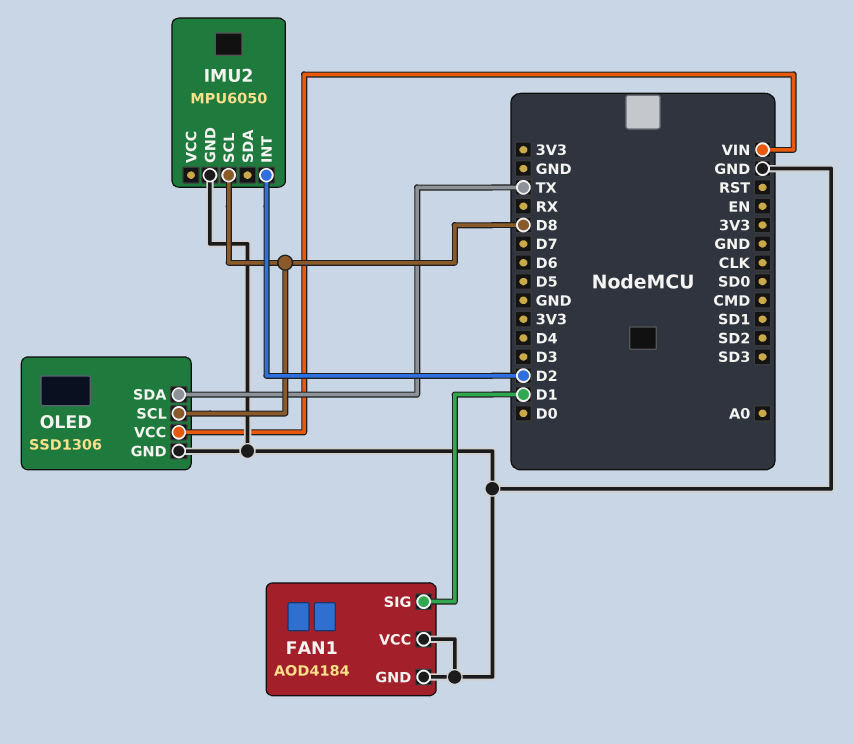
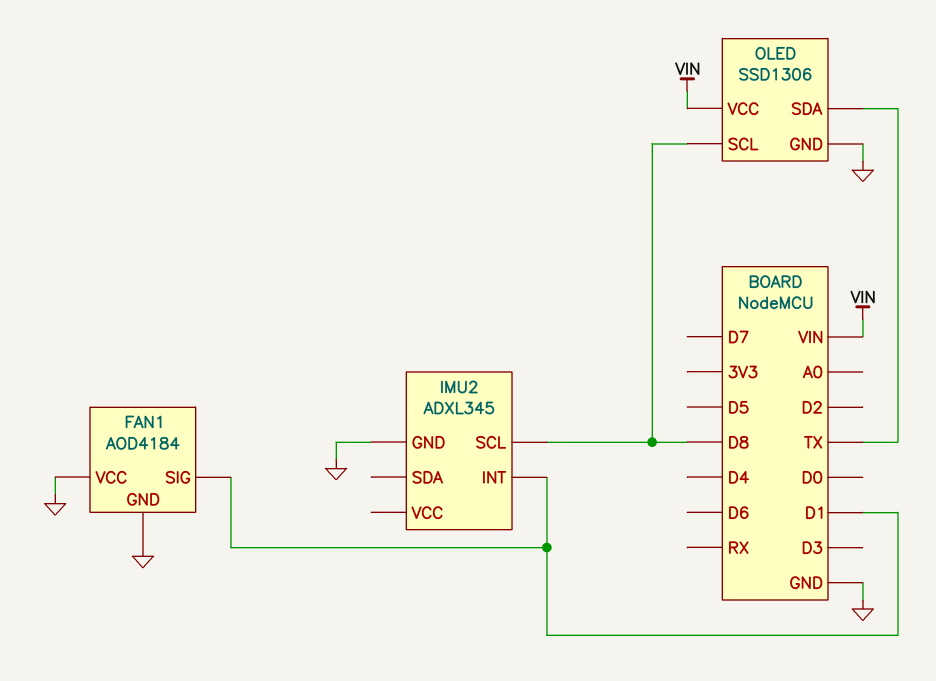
IMU2: MPU6050 -> ADXL345
IMU2 pin INT: D2 -> D1

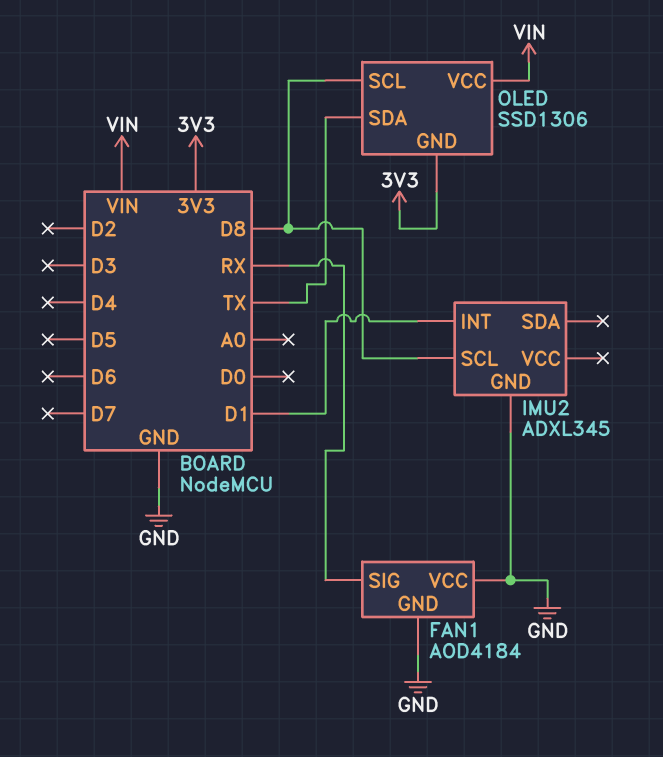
FAN1 pin SIG: D1 -> RX
OLED pin GND: GND -> 3V3

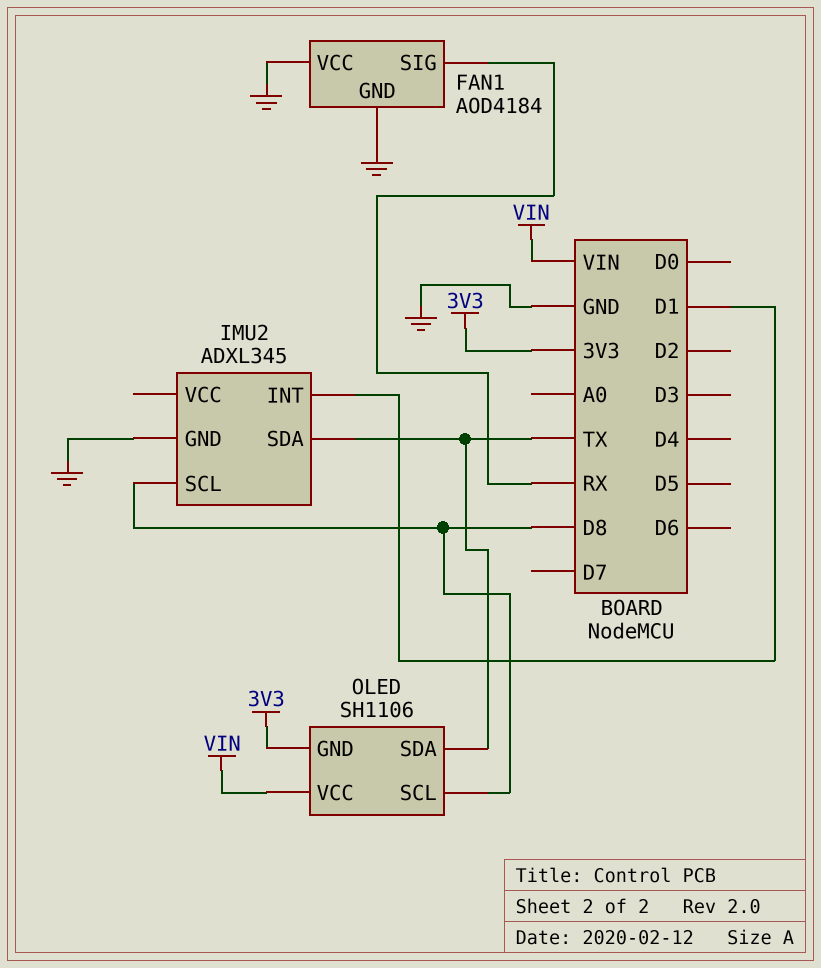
IMU2 pin SDA: none -> TX
OLED: SSD1306 -> SH1106

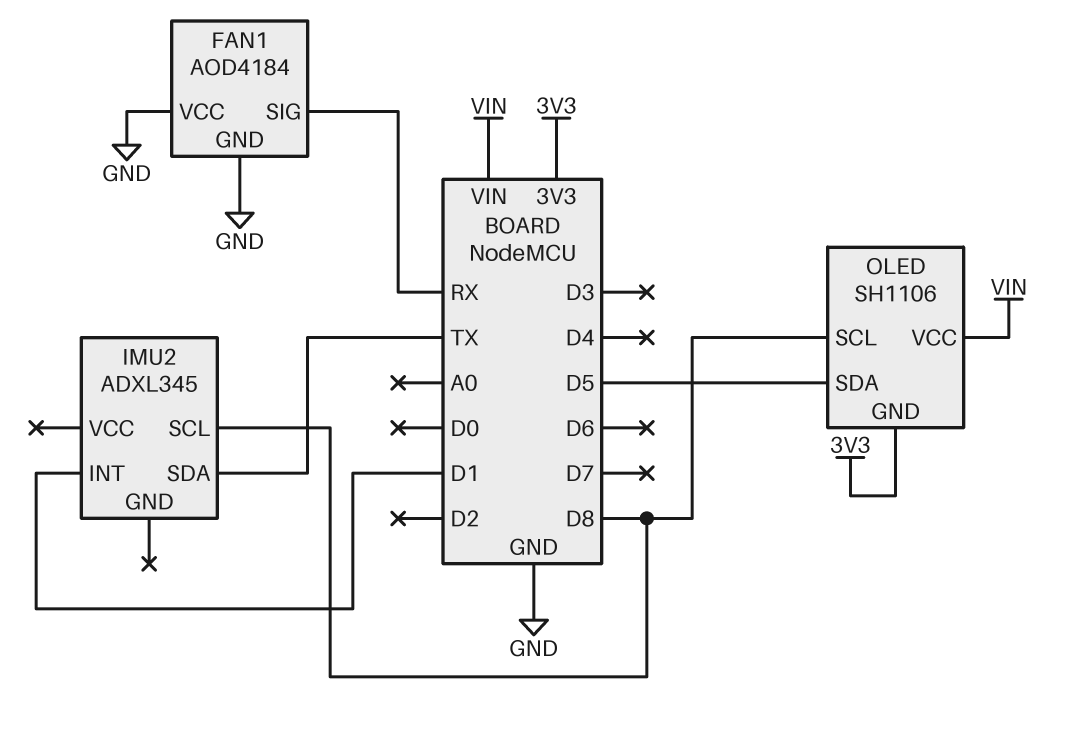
IMU2 pin GND: GND -> none
OLED pin SDA: TX -> D5

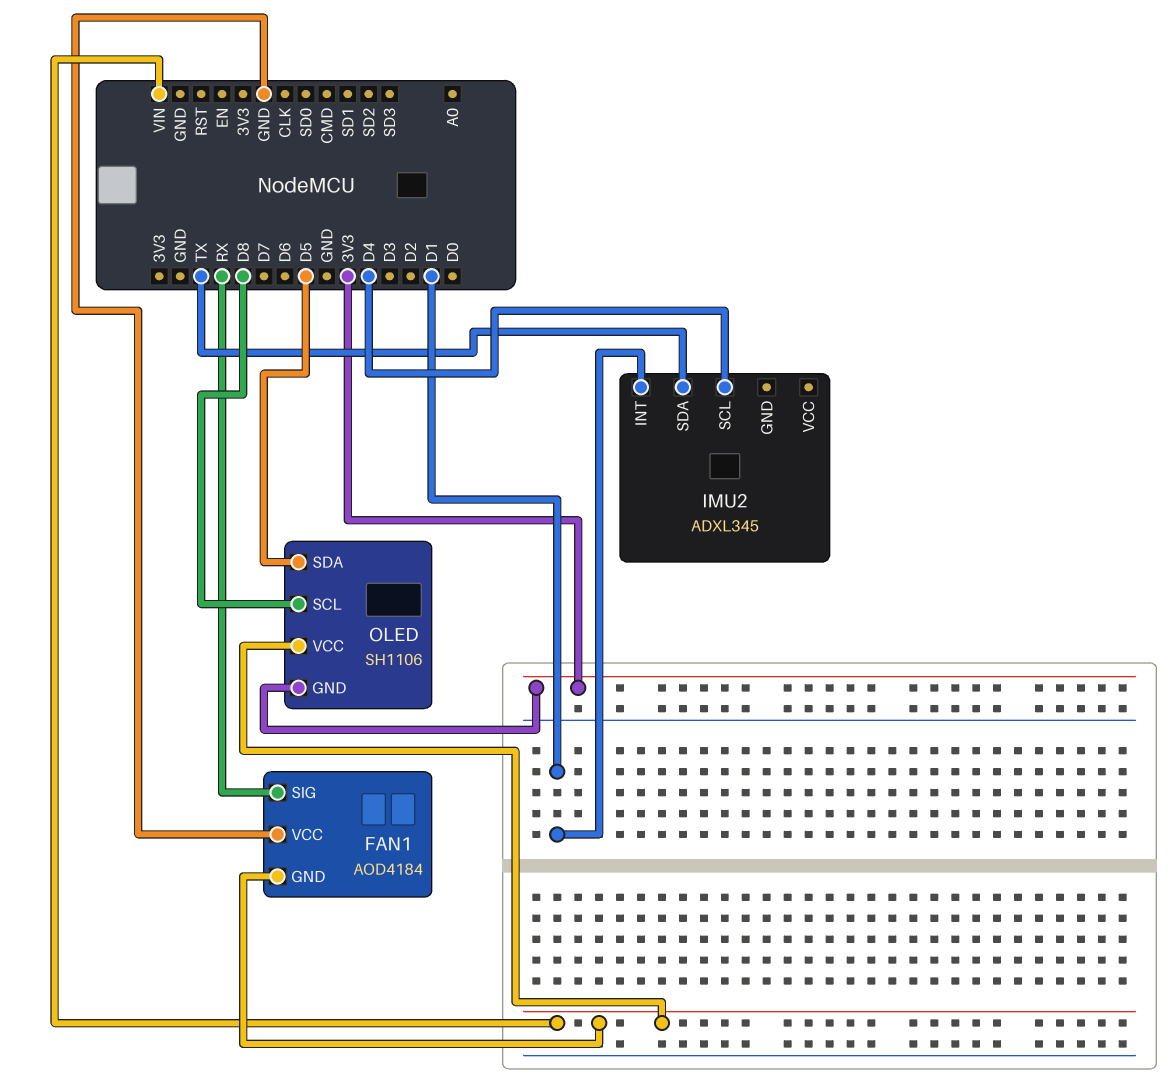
FAN1 pin GND: GND -> VIN
IMU2 pin SCL: D8 -> D4

